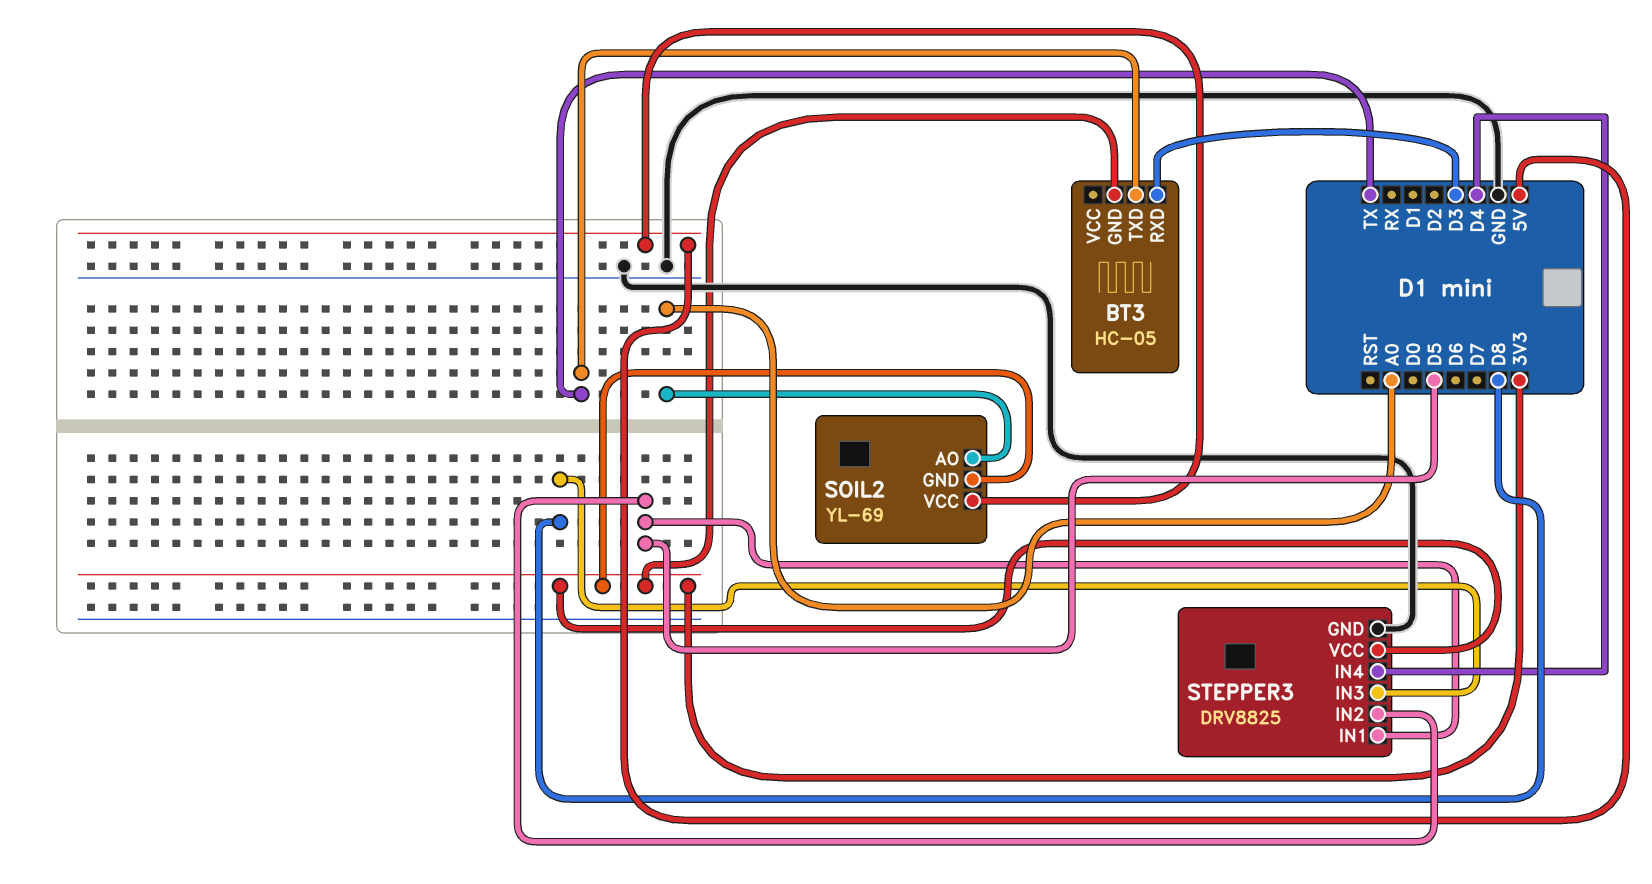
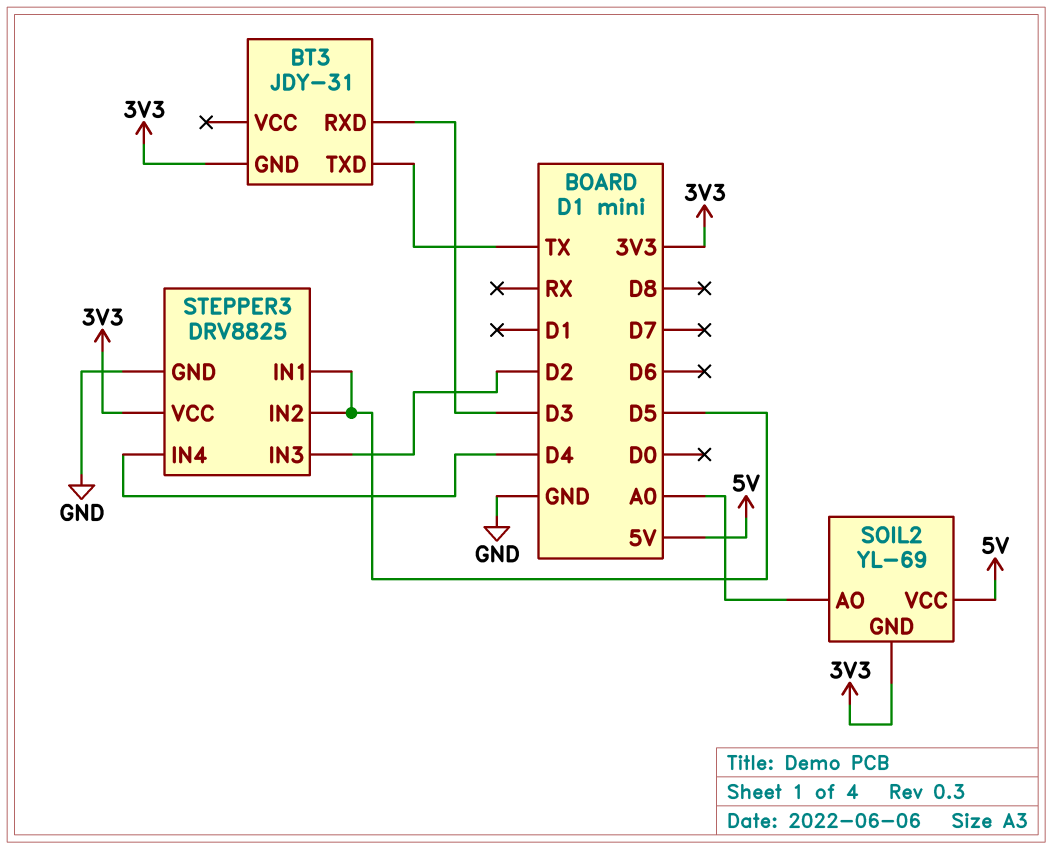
BT3: HC-05 -> JDY-31
STEPPER3 pin IN3: D8 -> D2

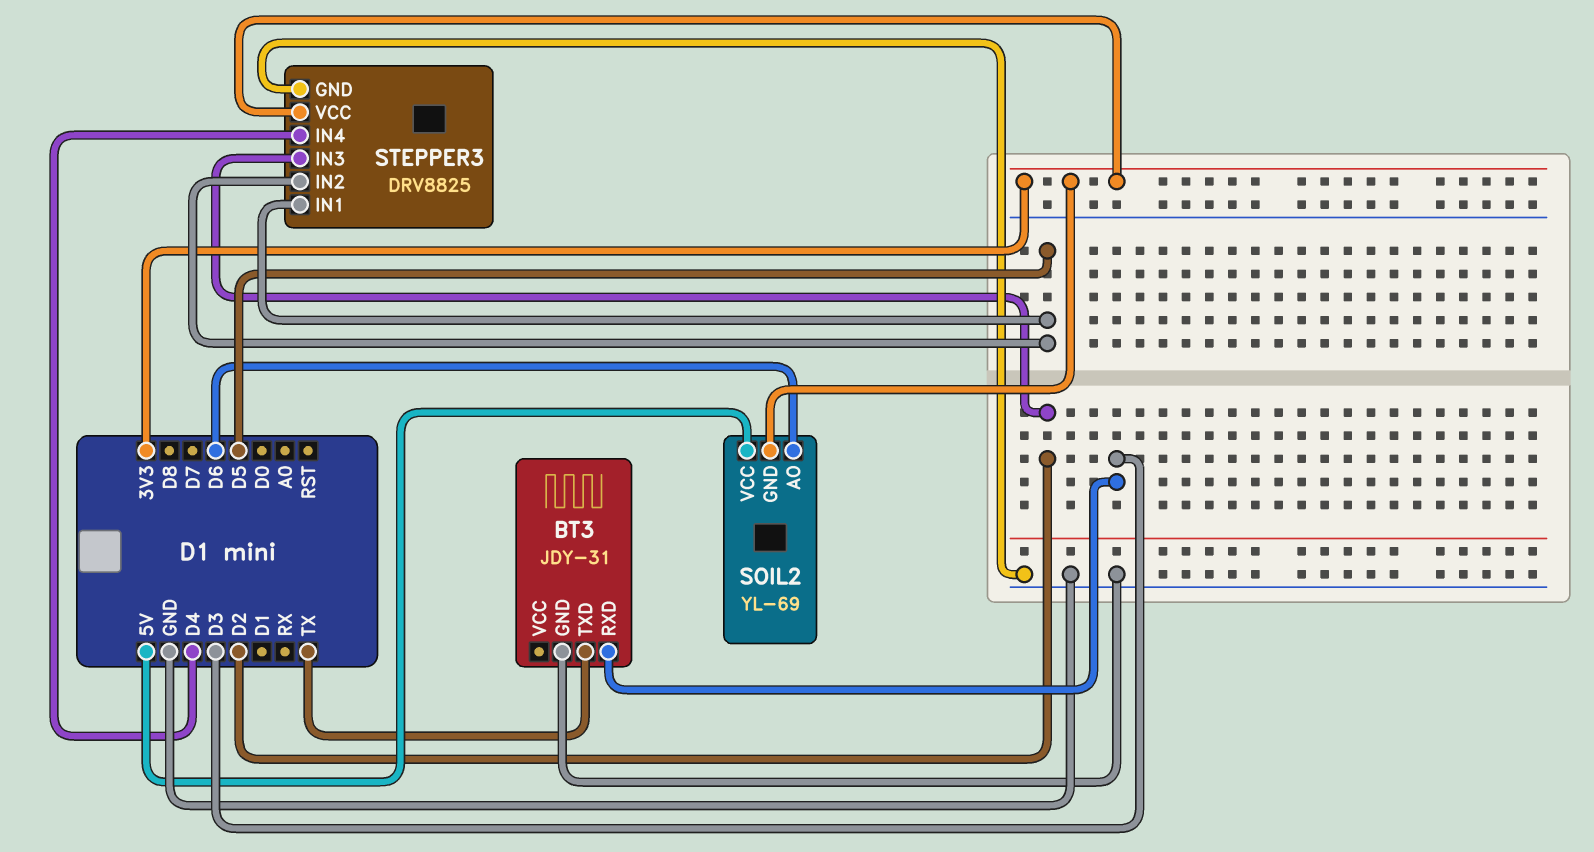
BT3 pin GND: 3V3 -> GND
SOIL2 pin AO: A0 -> D6

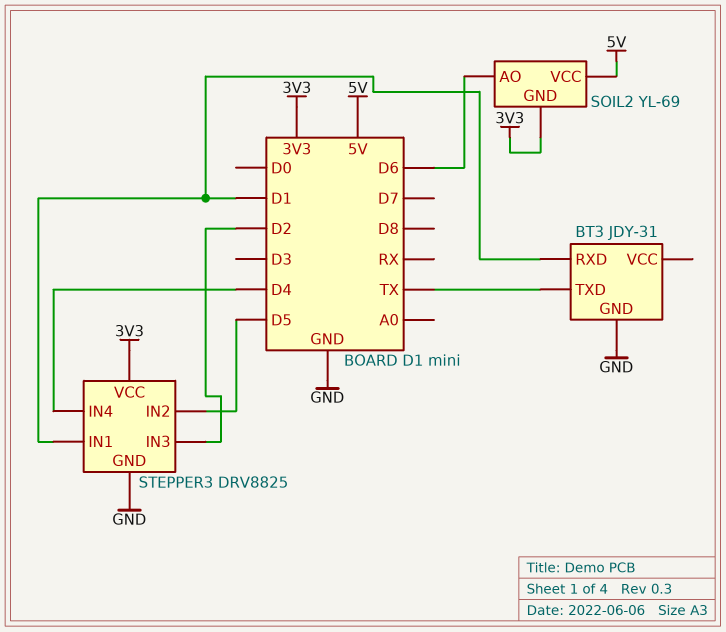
BT3 pin RXD: D3 -> D1
STEPPER3 pin IN1: D5 -> D1

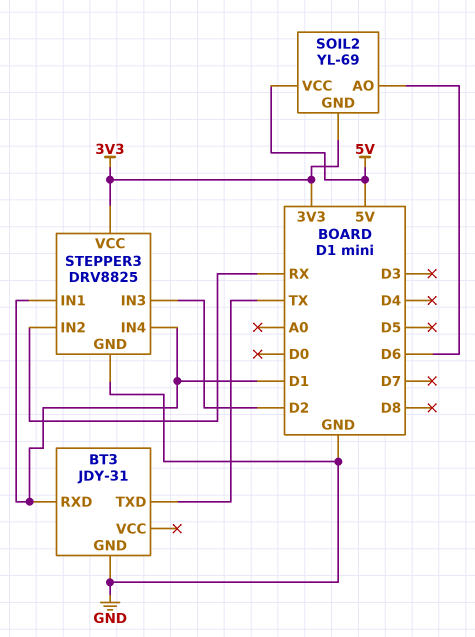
STEPPER3 pin IN2: D5 -> RX
STEPPER3 pin IN4: D4 -> D1

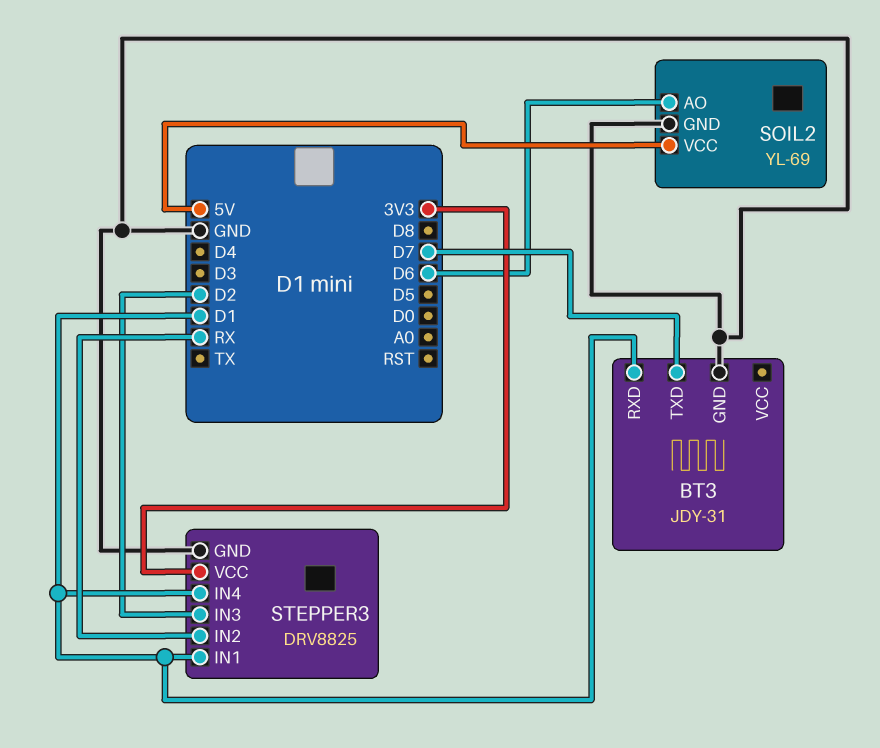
BT3 pin TXD: TX -> D7
SOIL2 pin GND: 3V3 -> GND

